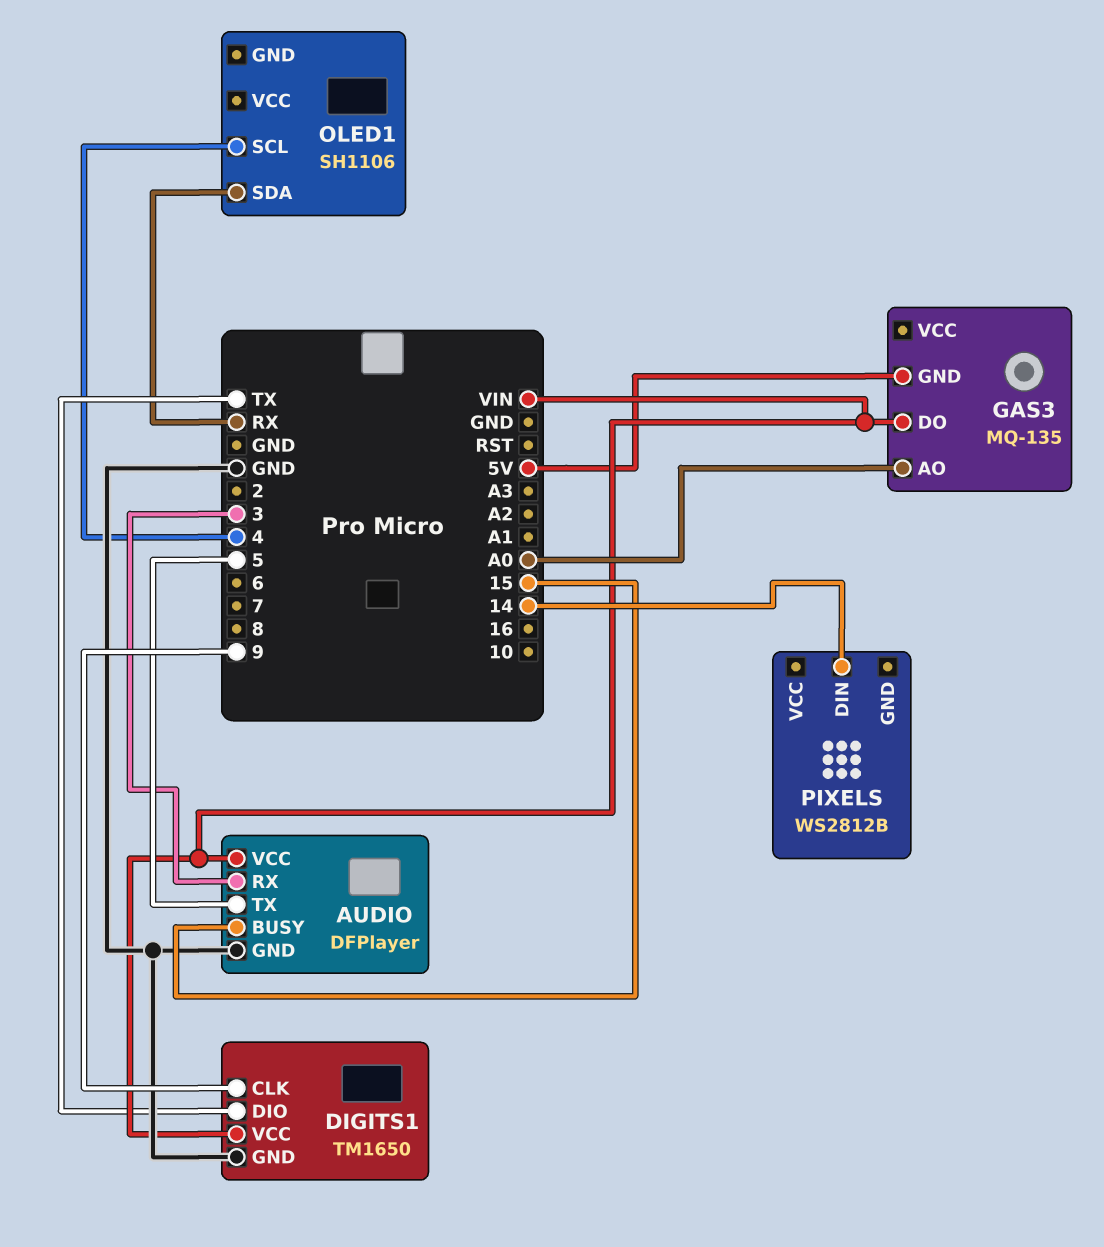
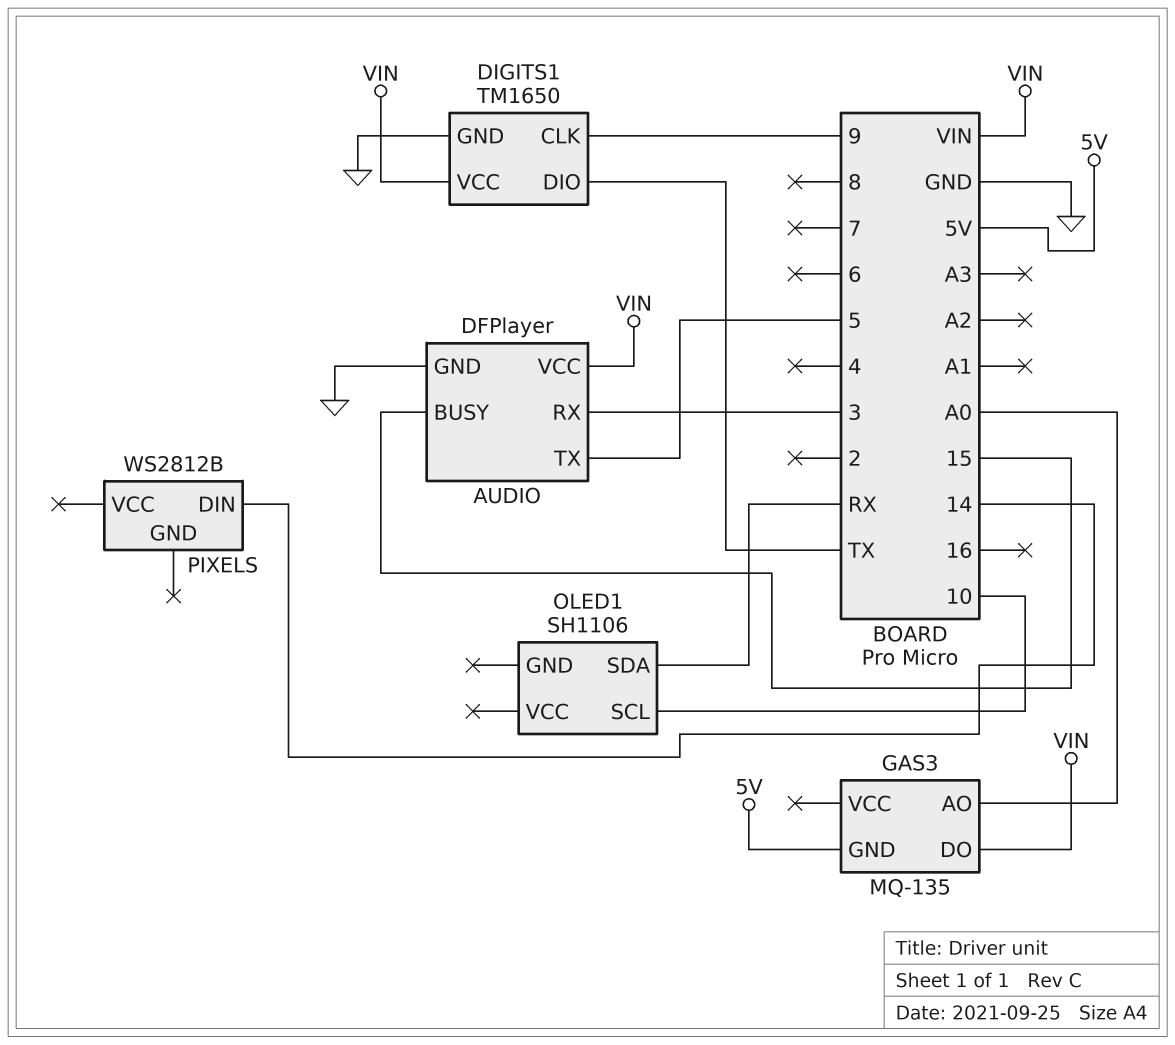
OLED1 pin SCL: 4 -> 10

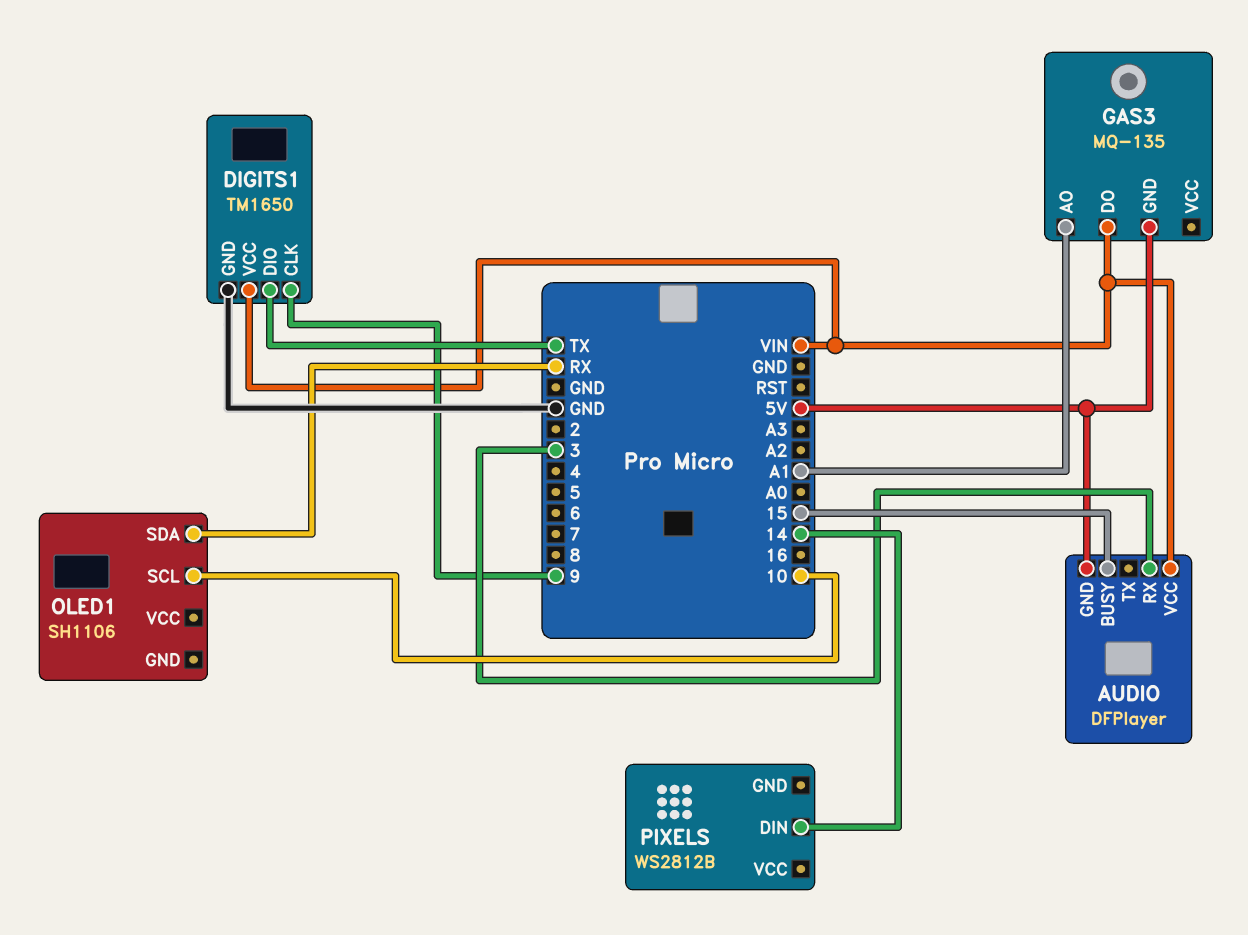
AUDIO pin GND: GND -> 5V
AUDIO pin TX: 5 -> none
GAS3 pin AO: A0 -> A1

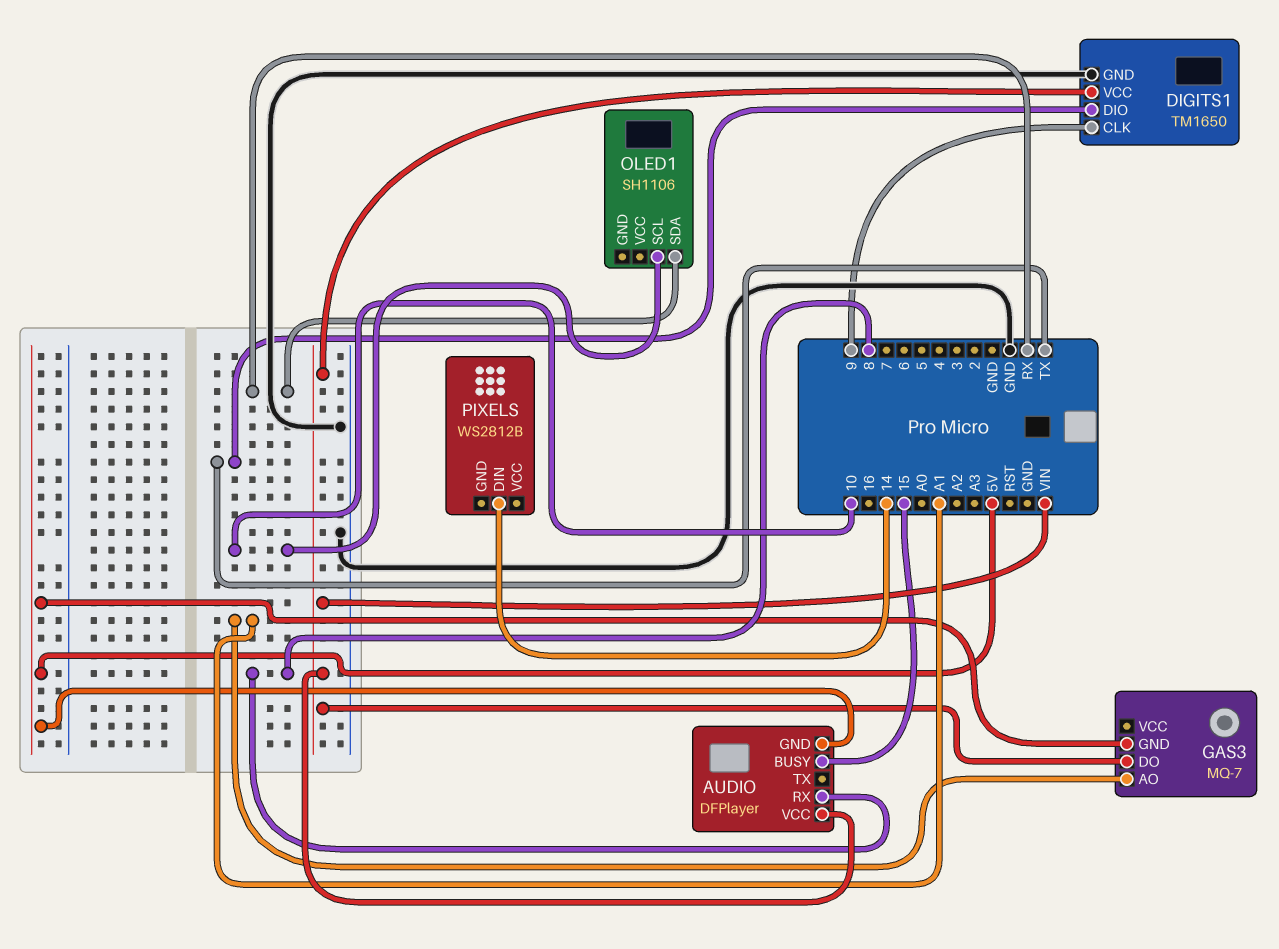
AUDIO pin RX: 3 -> 8
GAS3: MQ-135 -> MQ-7

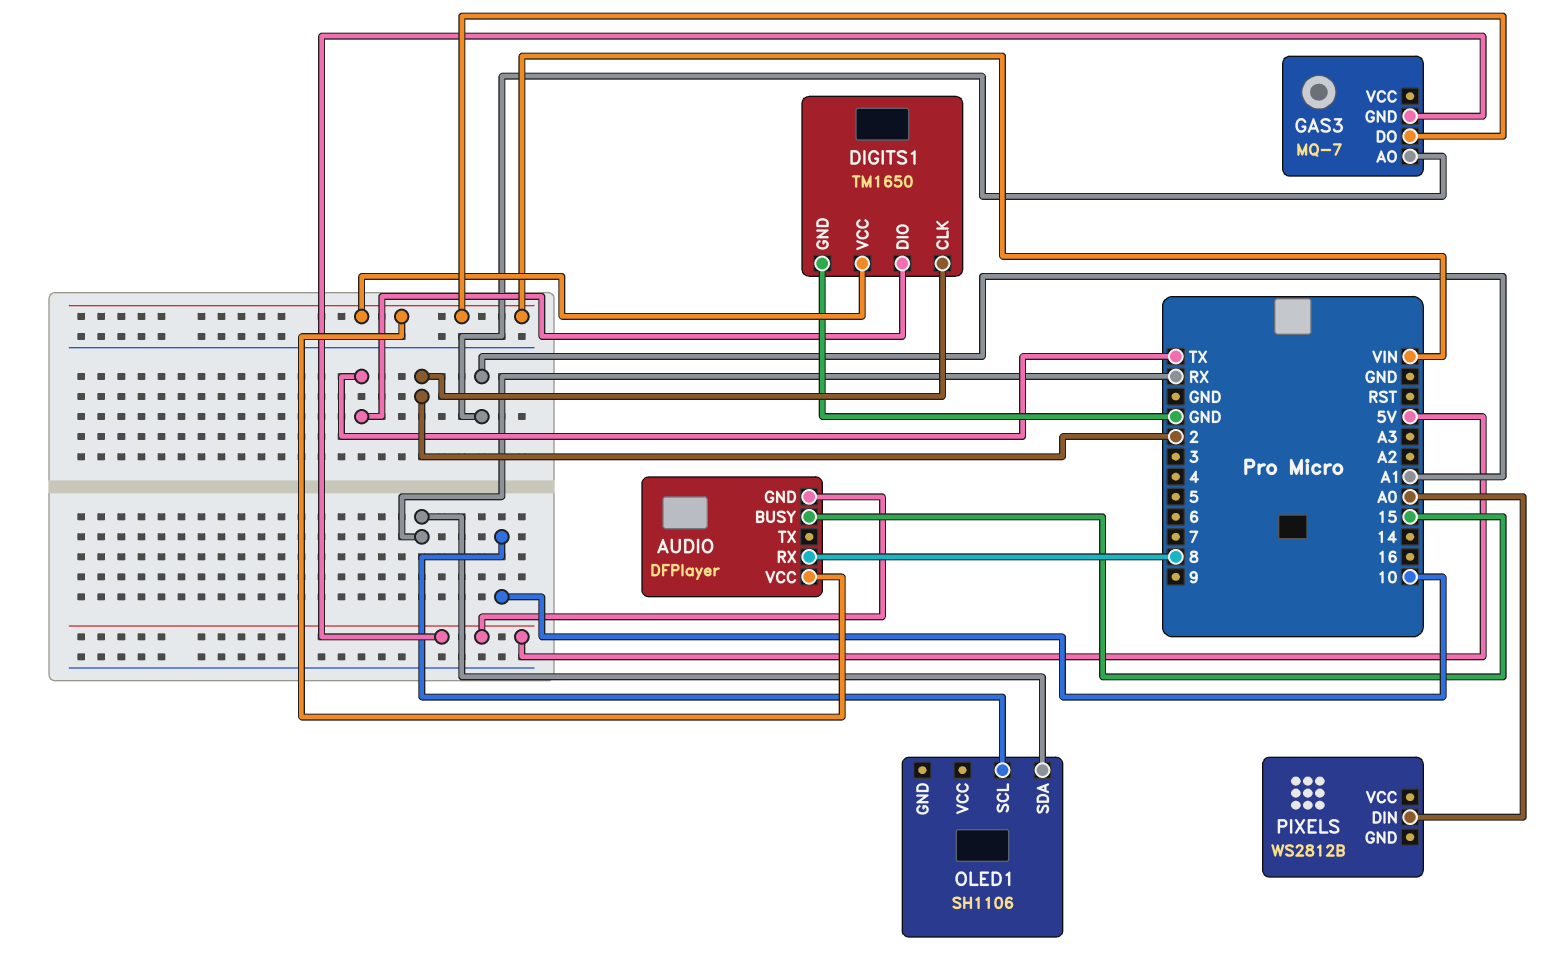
DIGITS1 pin CLK: 9 -> 2
PIXELS pin DIN: 14 -> A0

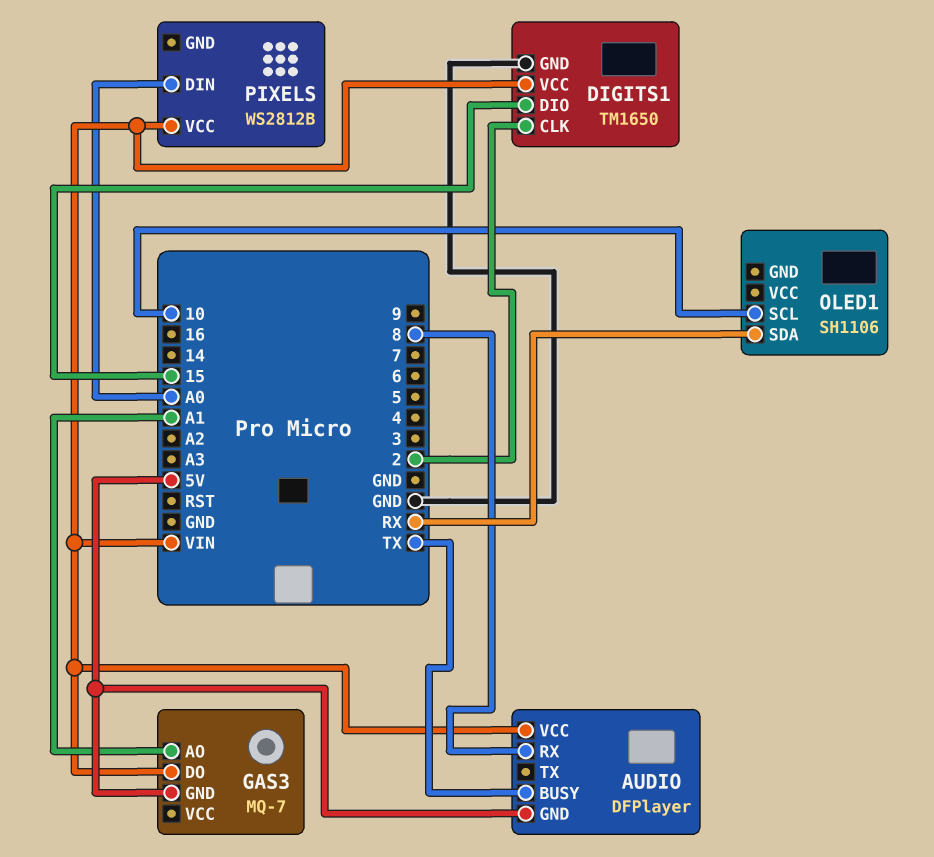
AUDIO pin BUSY: 15 -> TX
DIGITS1 pin DIO: TX -> 15
PIXELS pin VCC: none -> VIN

